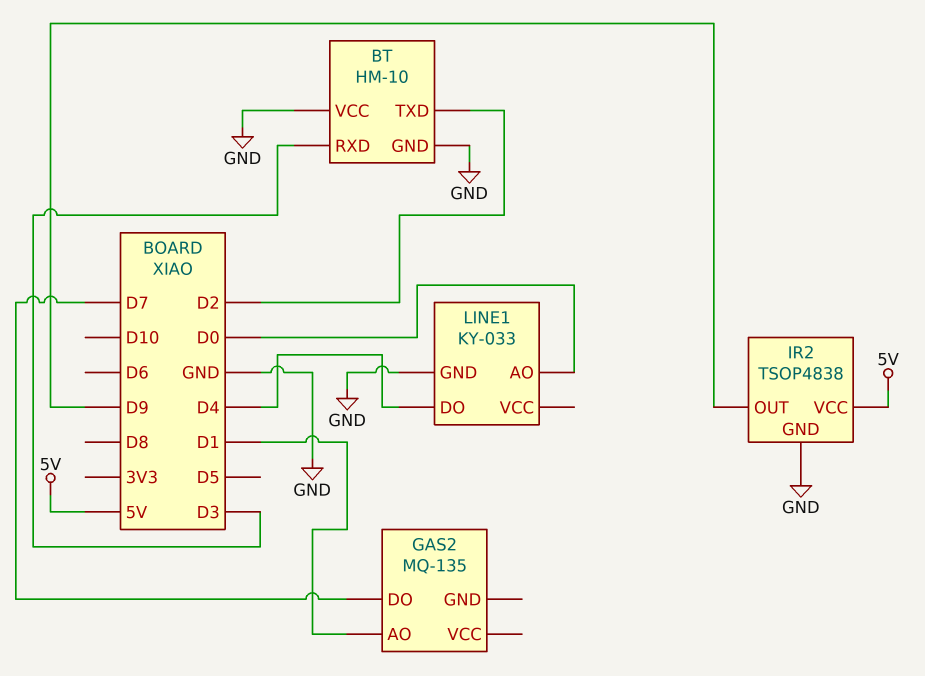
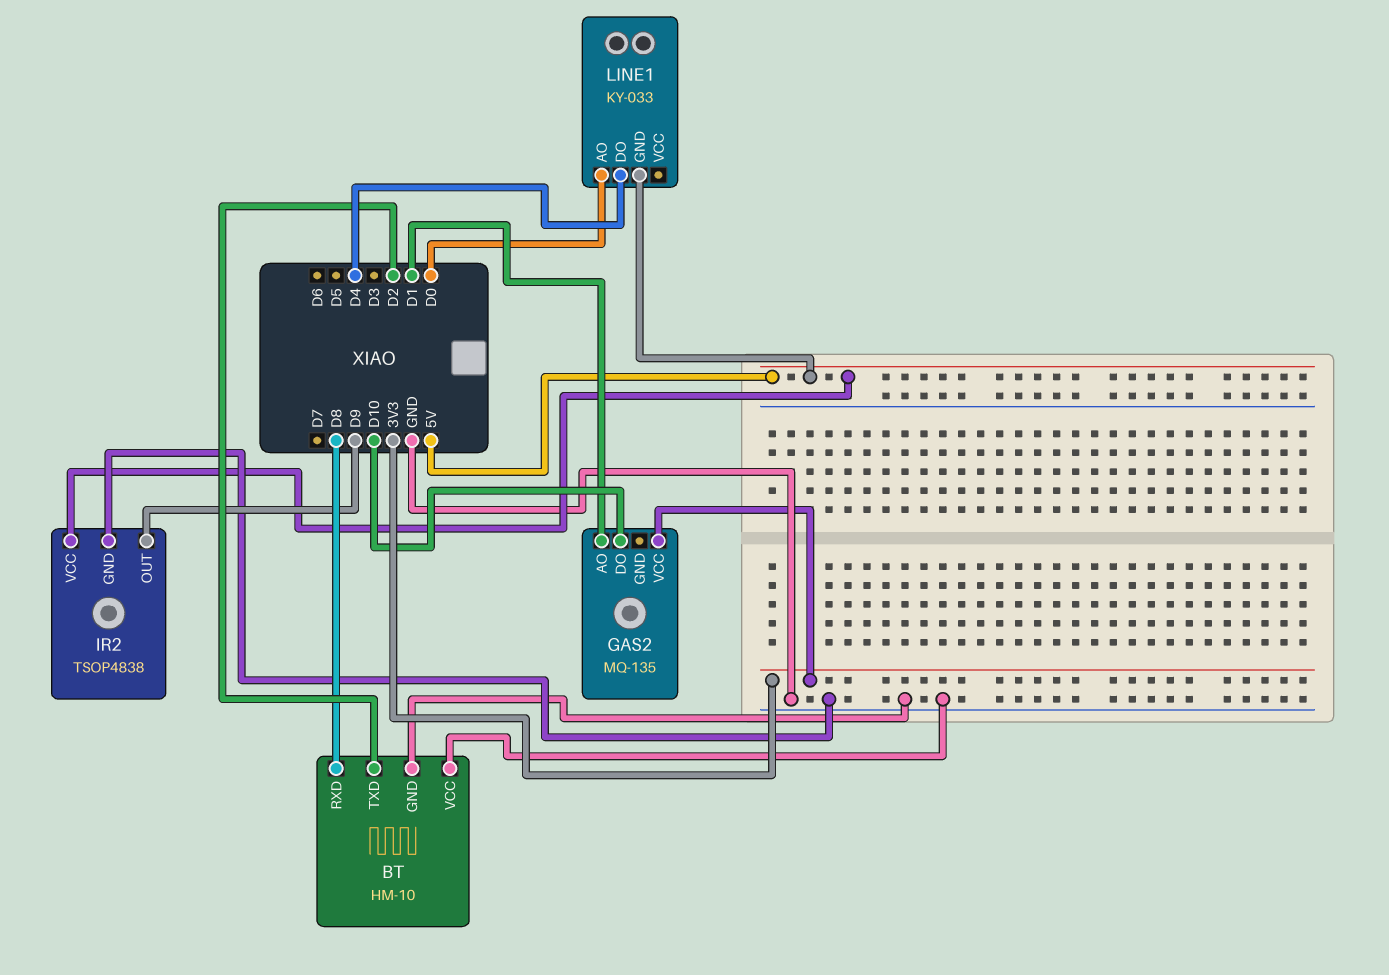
BT pin RXD: D3 -> D8
GAS2 pin DO: D7 -> D10
GAS2 pin VCC: none -> 3V3
LINE1 pin GND: GND -> 5V

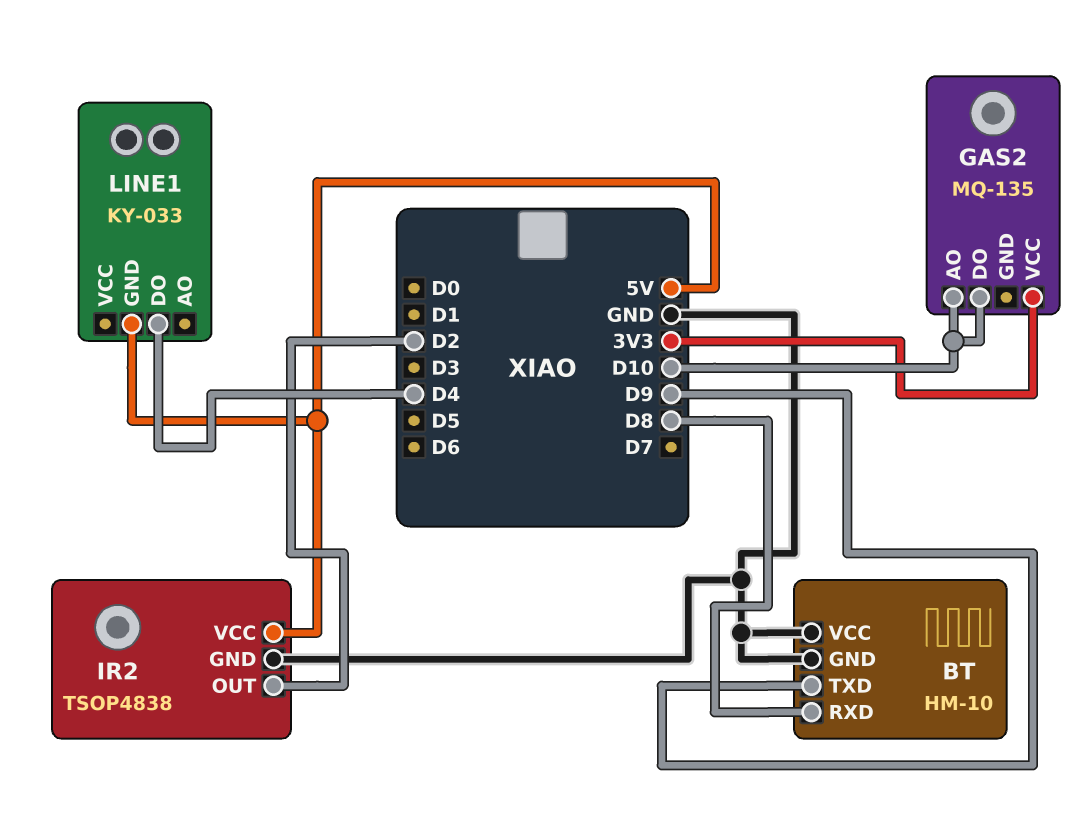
BT pin TXD: D2 -> D9
GAS2 pin AO: D1 -> D10
IR2 pin OUT: D9 -> D2
LINE1 pin AO: D0 -> none

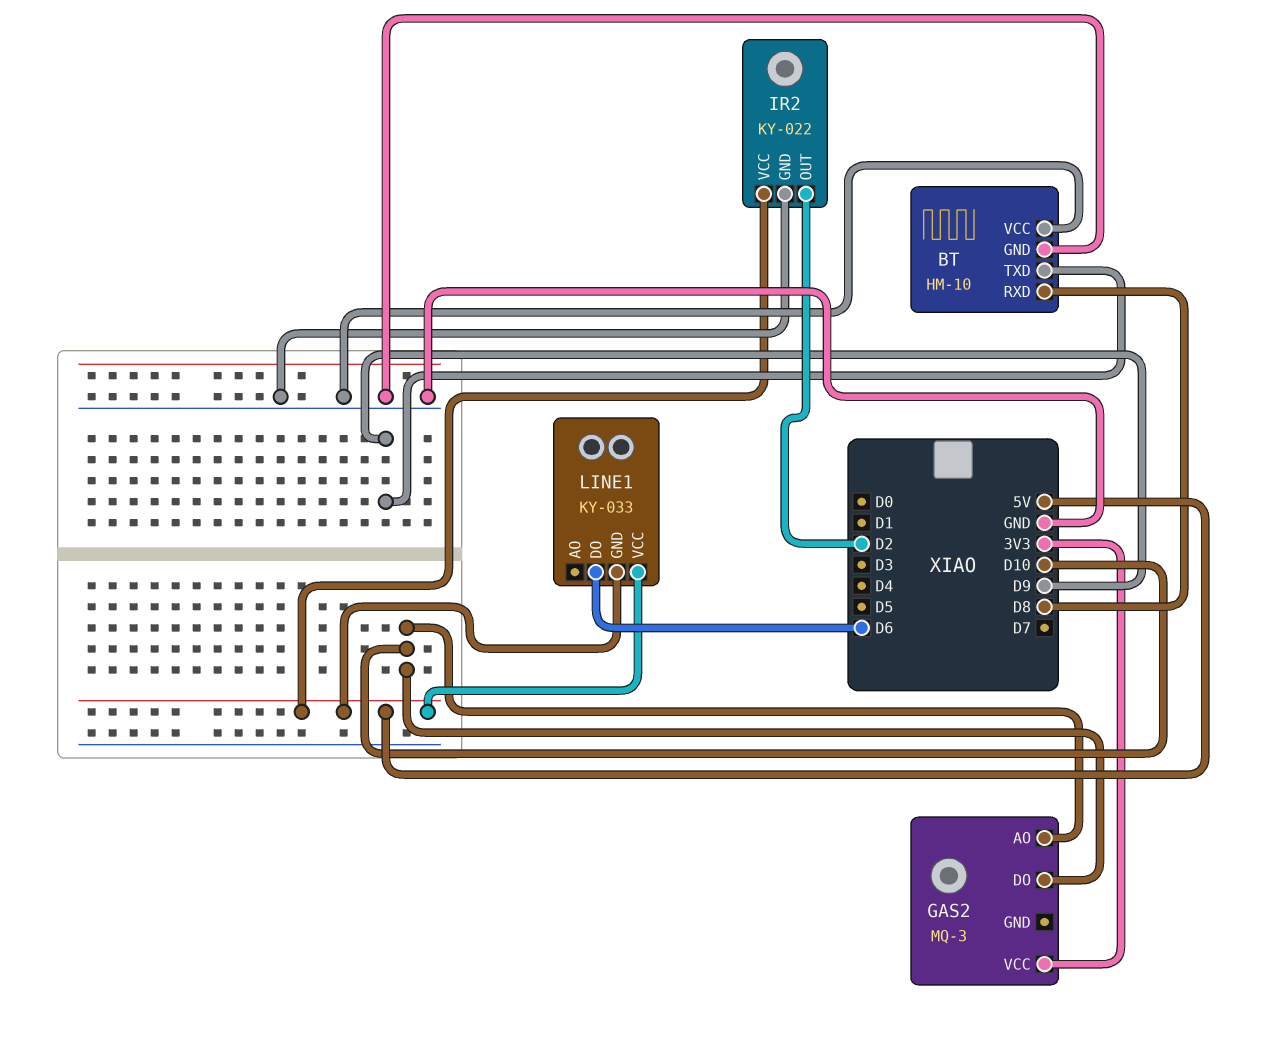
GAS2: MQ-135 -> MQ-3
IR2: TSOP4838 -> KY-022
LINE1 pin DO: D4 -> D6
LINE1 pin VCC: none -> 5V

